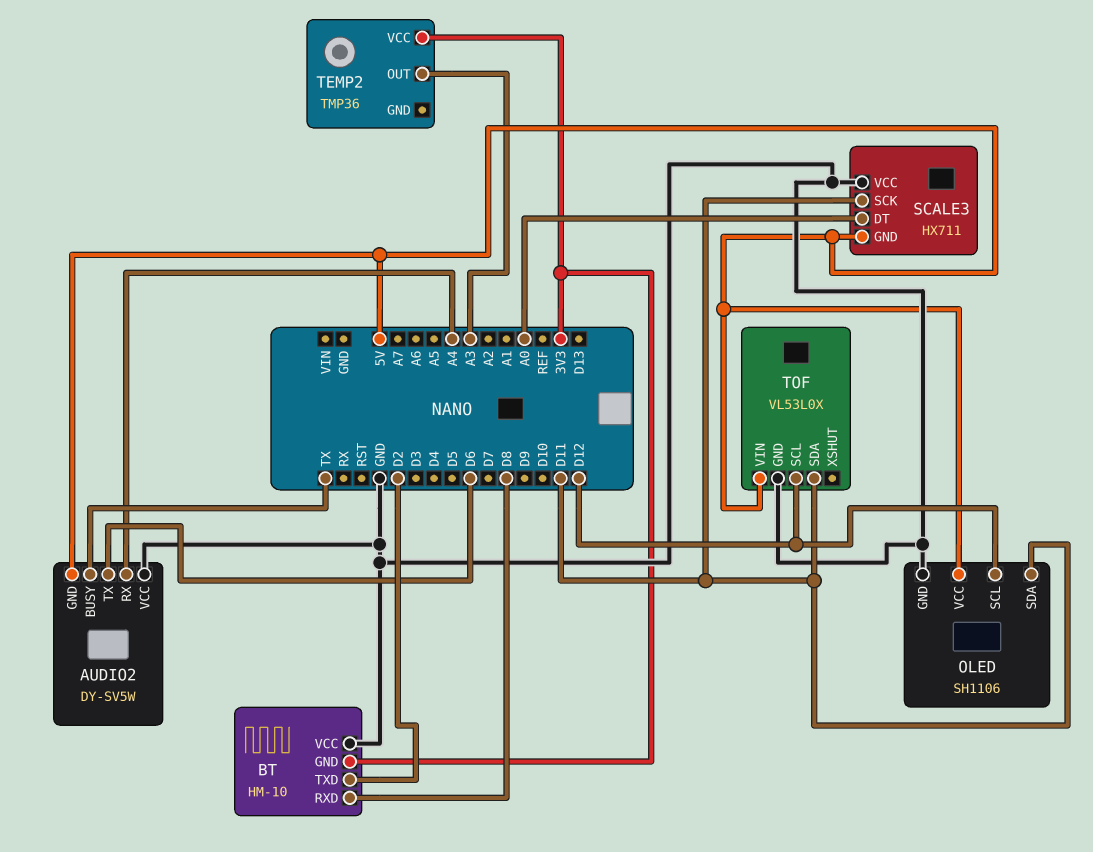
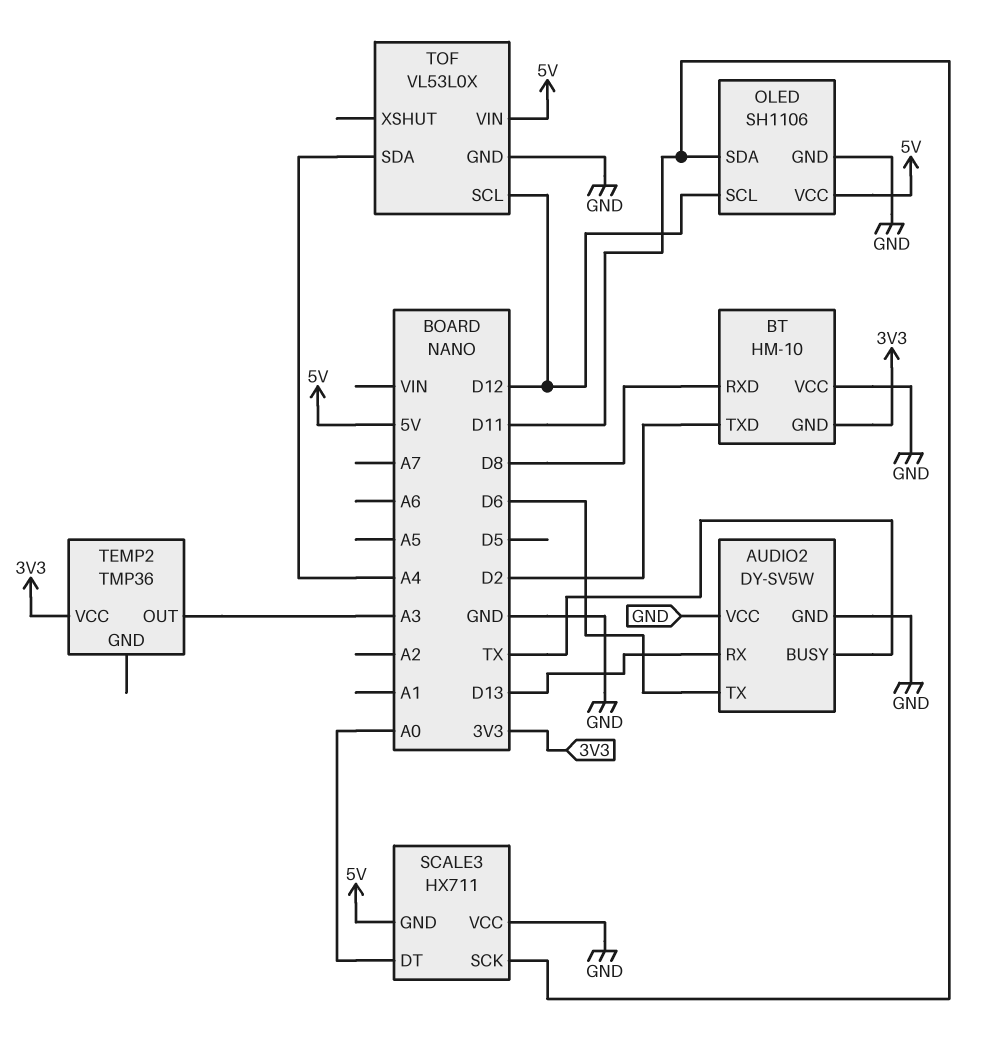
AUDIO2 pin GND: 5V -> GND
AUDIO2 pin RX: A4 -> D13
TOF pin SDA: D11 -> A4

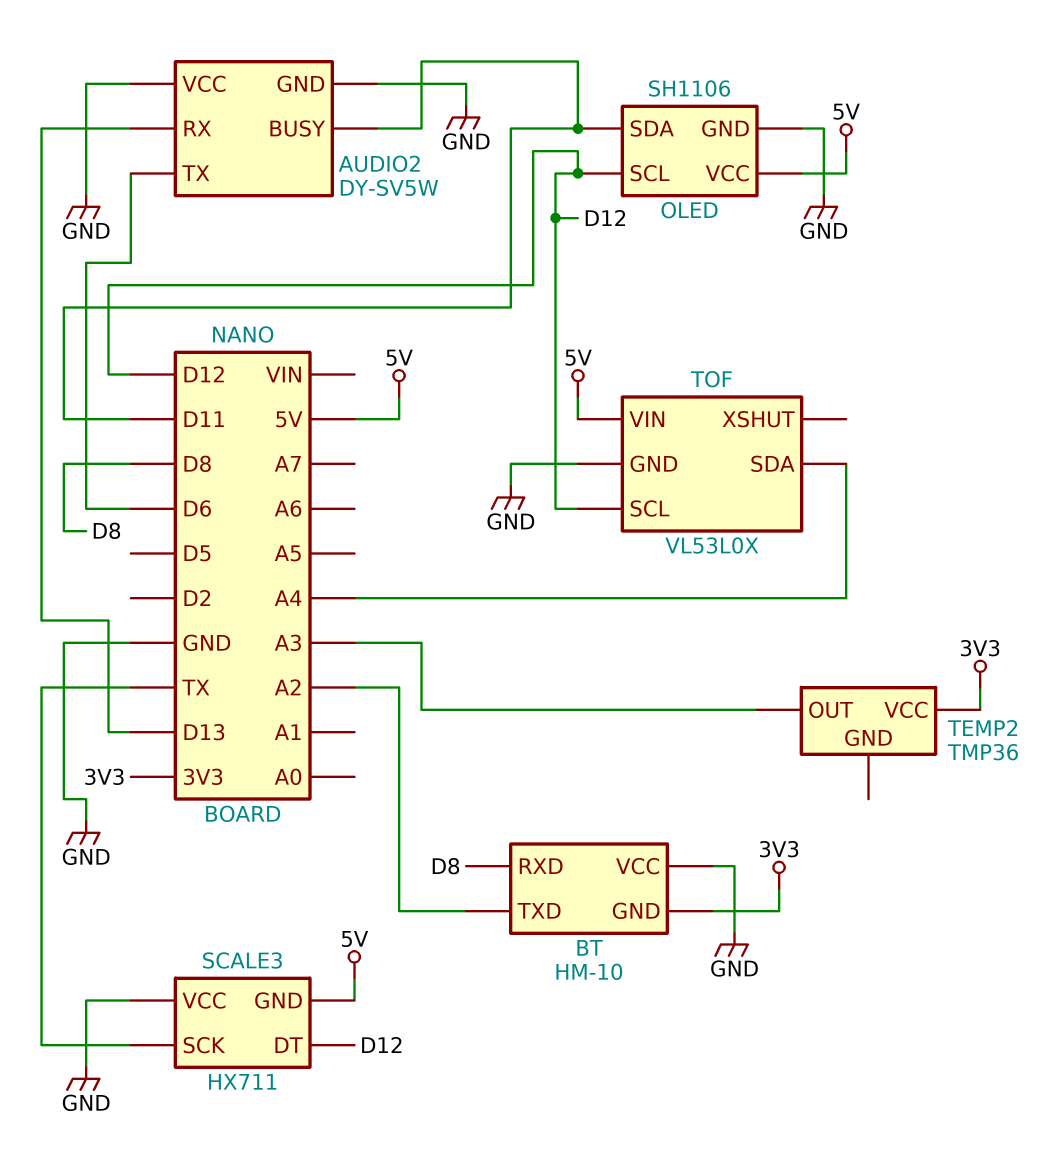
AUDIO2 pin BUSY: TX -> D11
BT pin TXD: D2 -> A2
SCALE3 pin DT: A0 -> D12
SCALE3 pin SCK: D11 -> TX

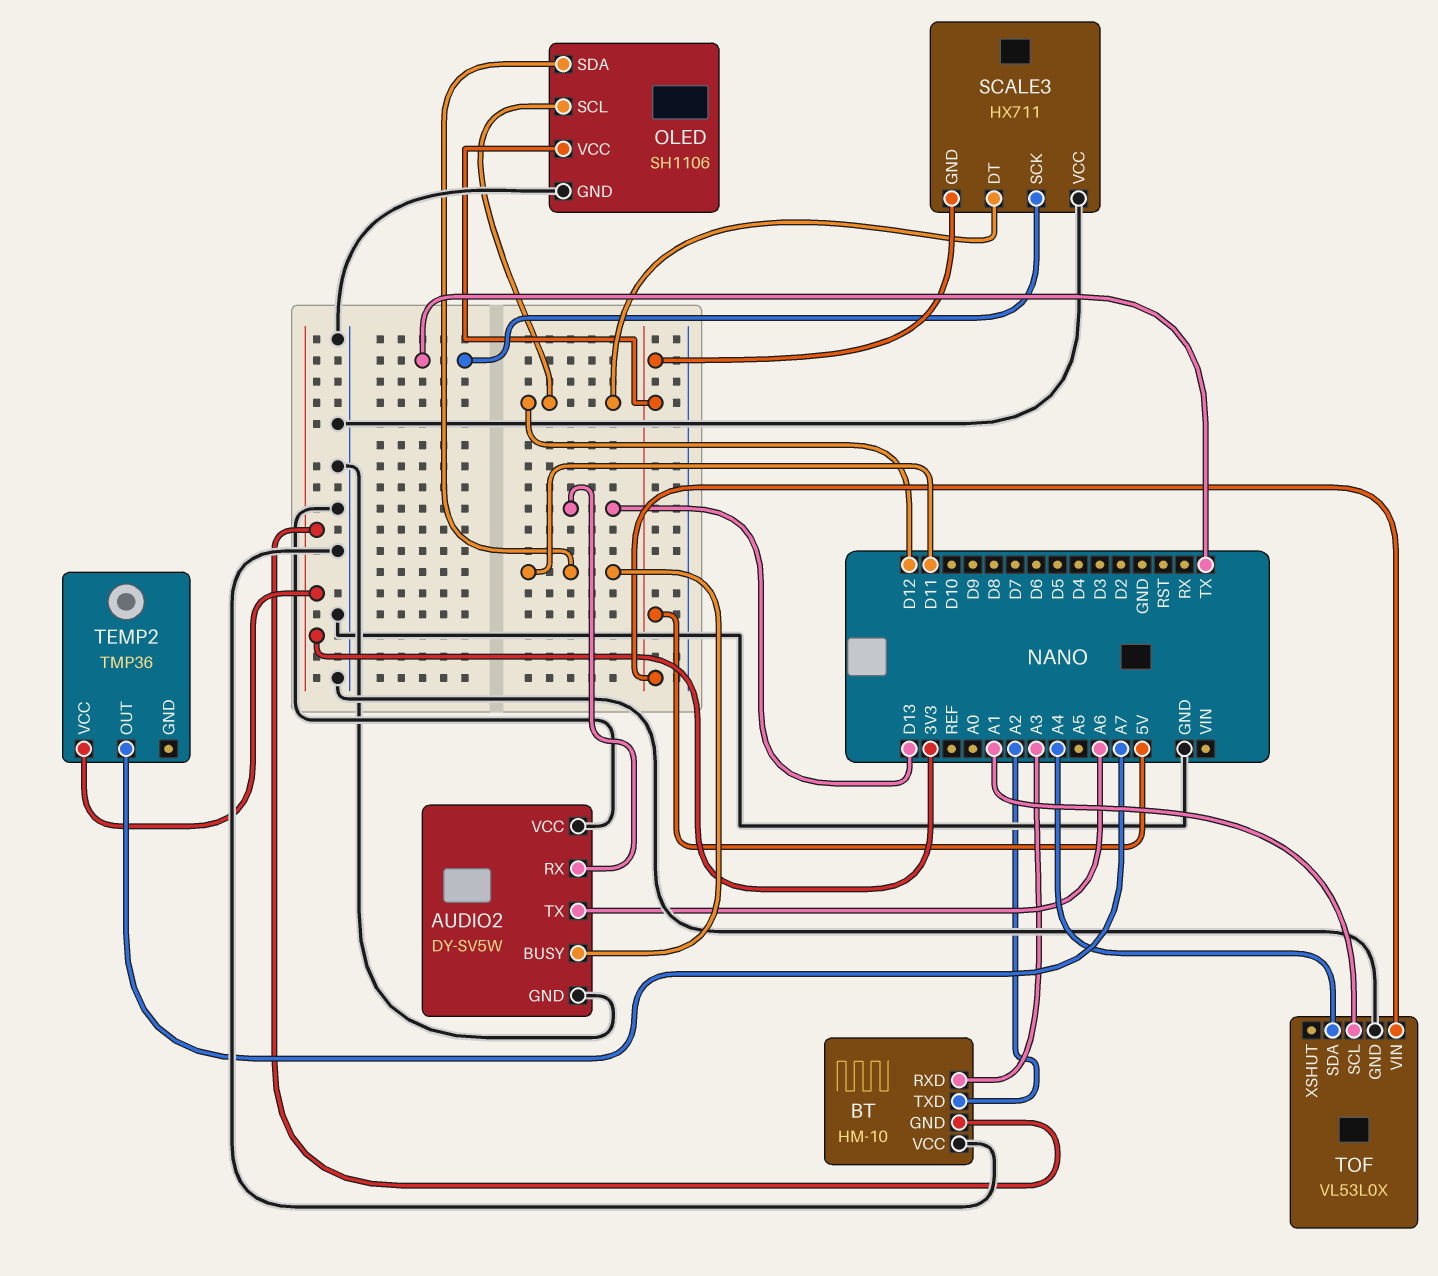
AUDIO2 pin TX: D6 -> A6
BT pin RXD: D8 -> A3
TEMP2 pin OUT: A3 -> A7
TOF pin SCL: D12 -> A1

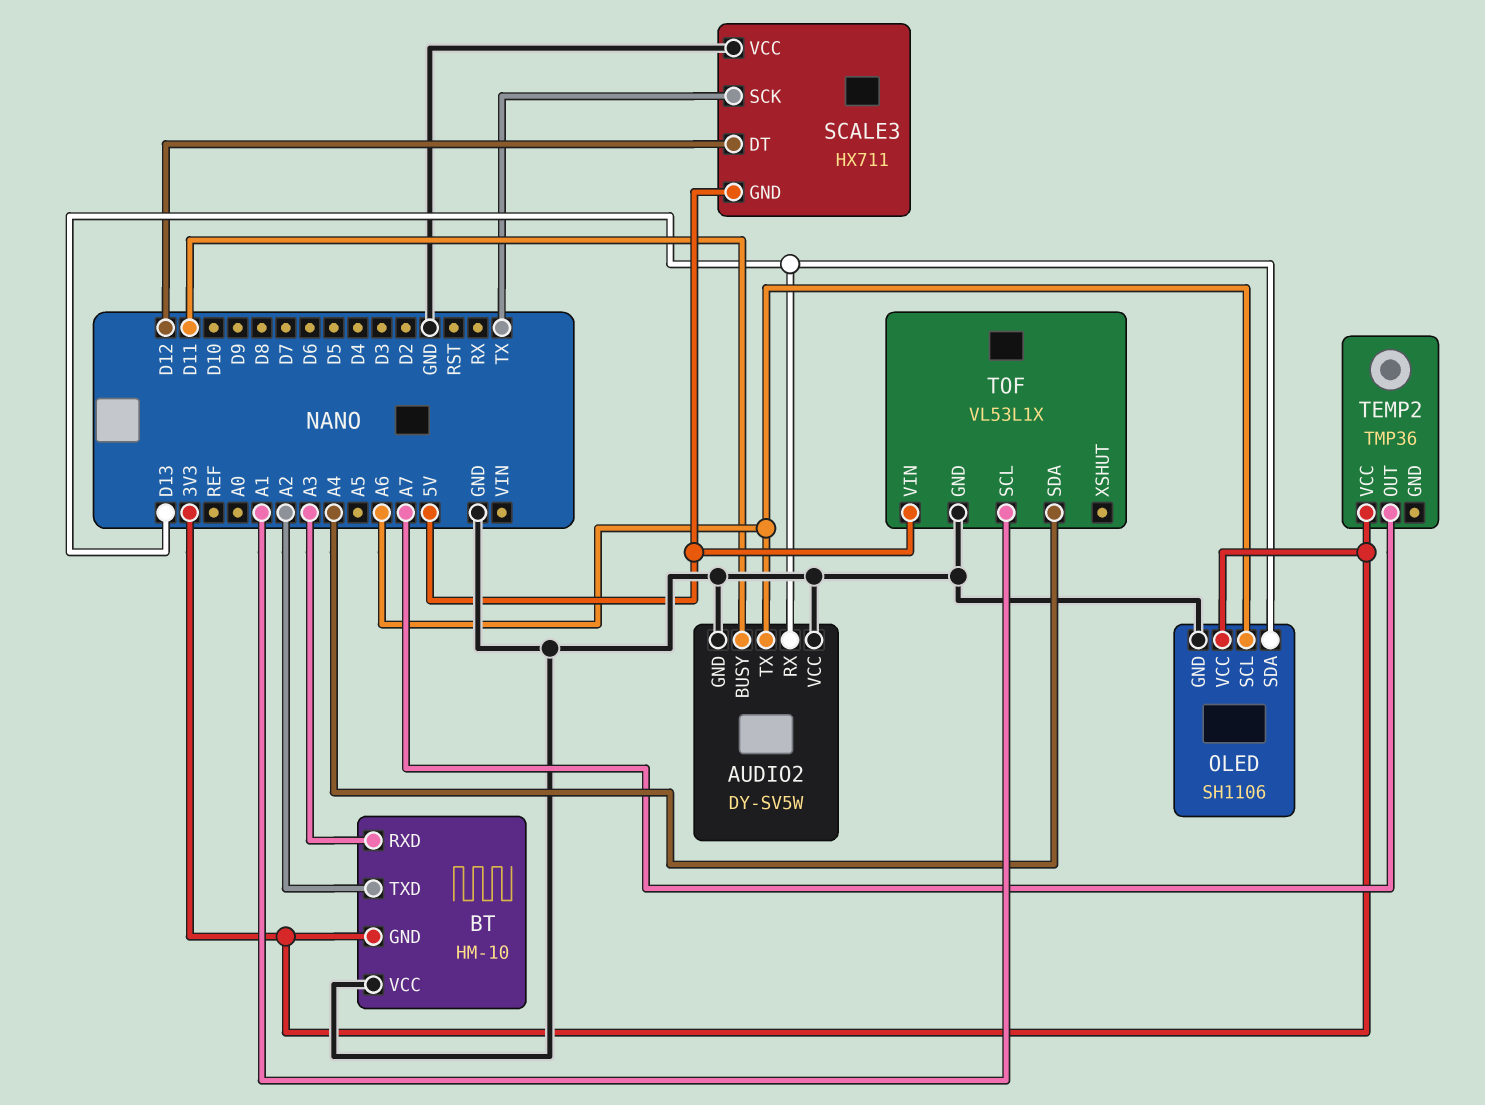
OLED pin SCL: D12 -> A6
OLED pin SDA: D11 -> D13
OLED pin VCC: 5V -> 3V3
TOF: VL53L0X -> VL53L1X

